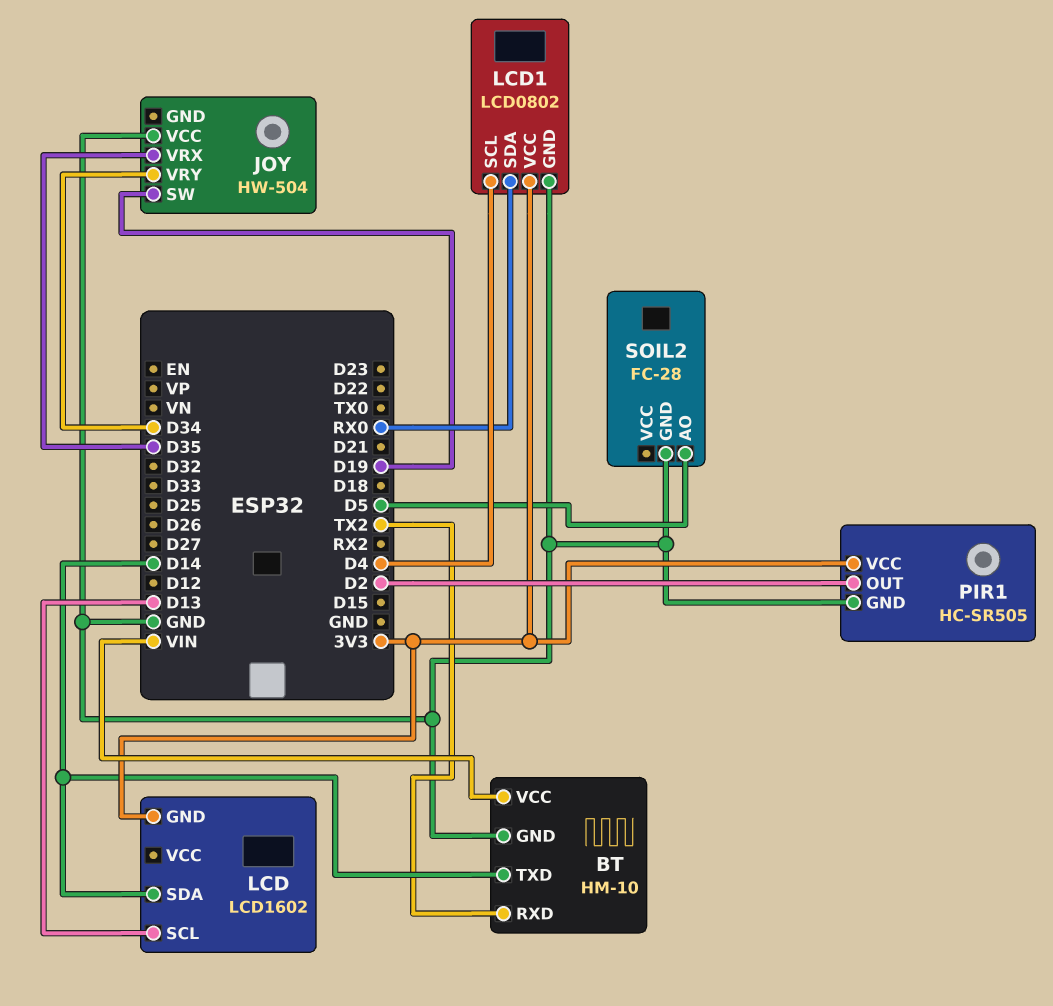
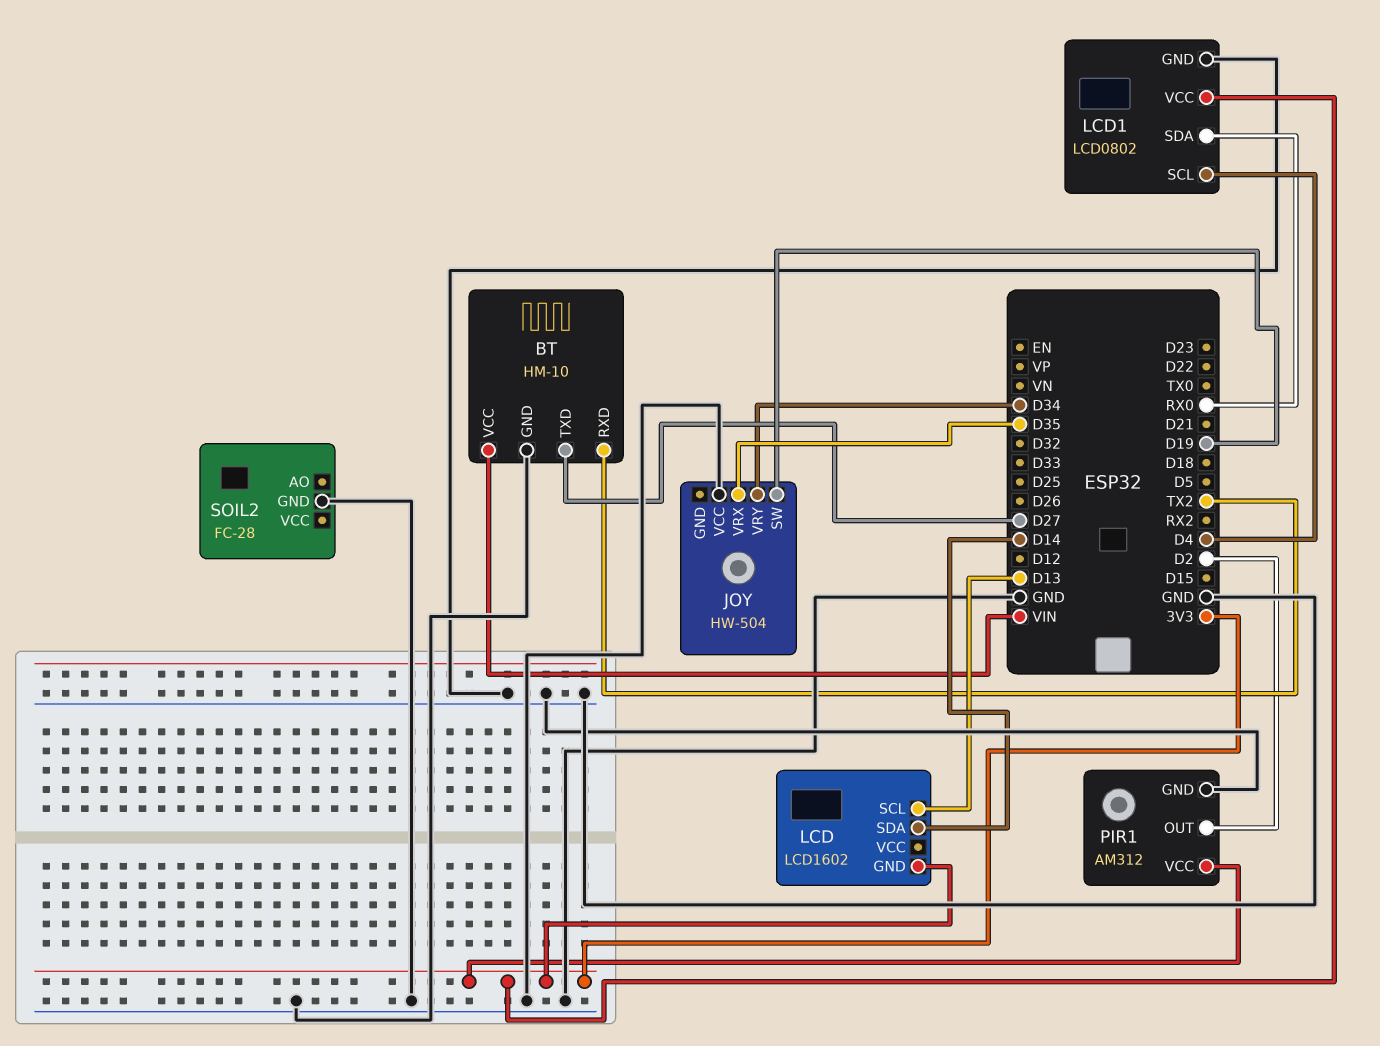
BT pin TXD: D14 -> D27
PIR1: HC-SR505 -> AM312
SOIL2 pin AO: D5 -> none

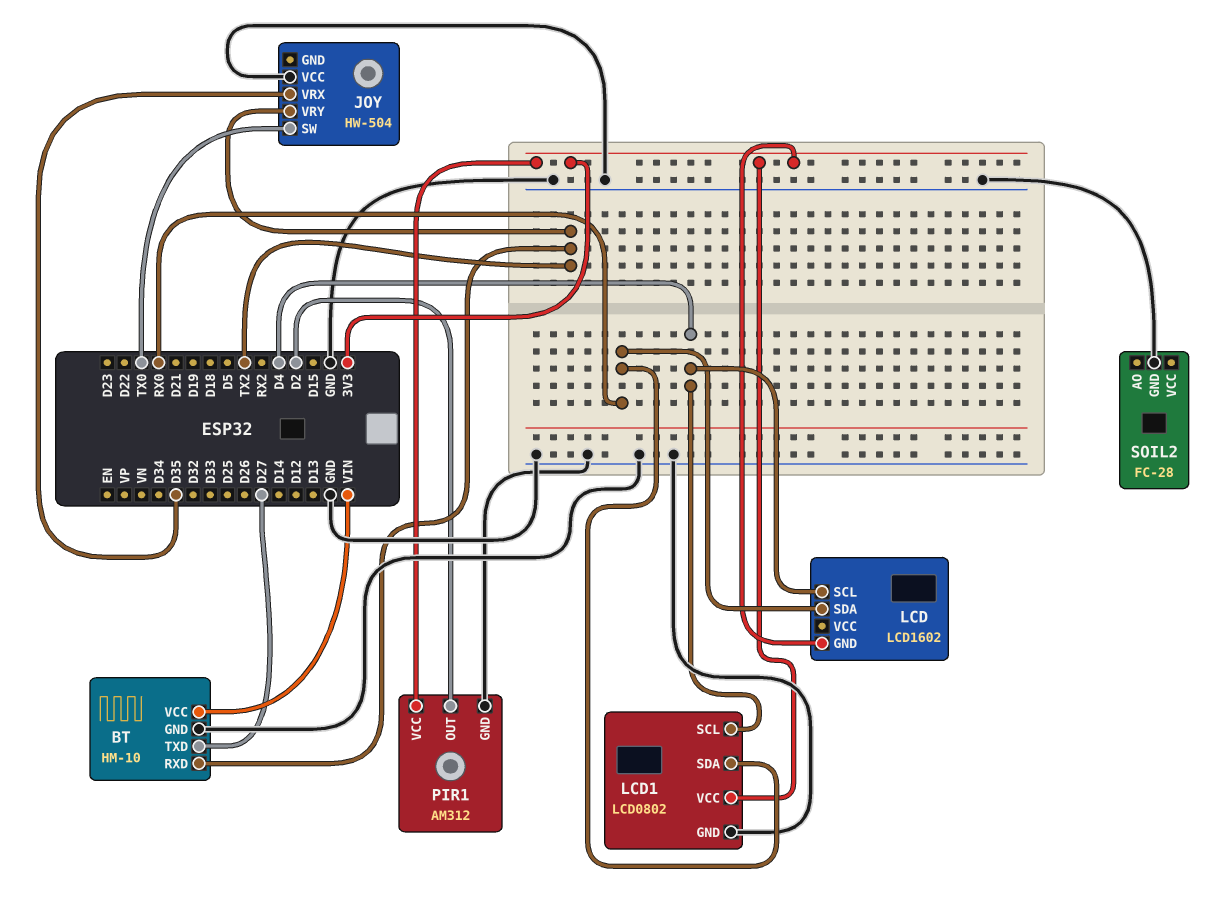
JOY pin SW: D19 -> TX0
JOY pin VRY: D34 -> TX2
LCD pin SCL: D13 -> D4
LCD pin SDA: D14 -> RX0

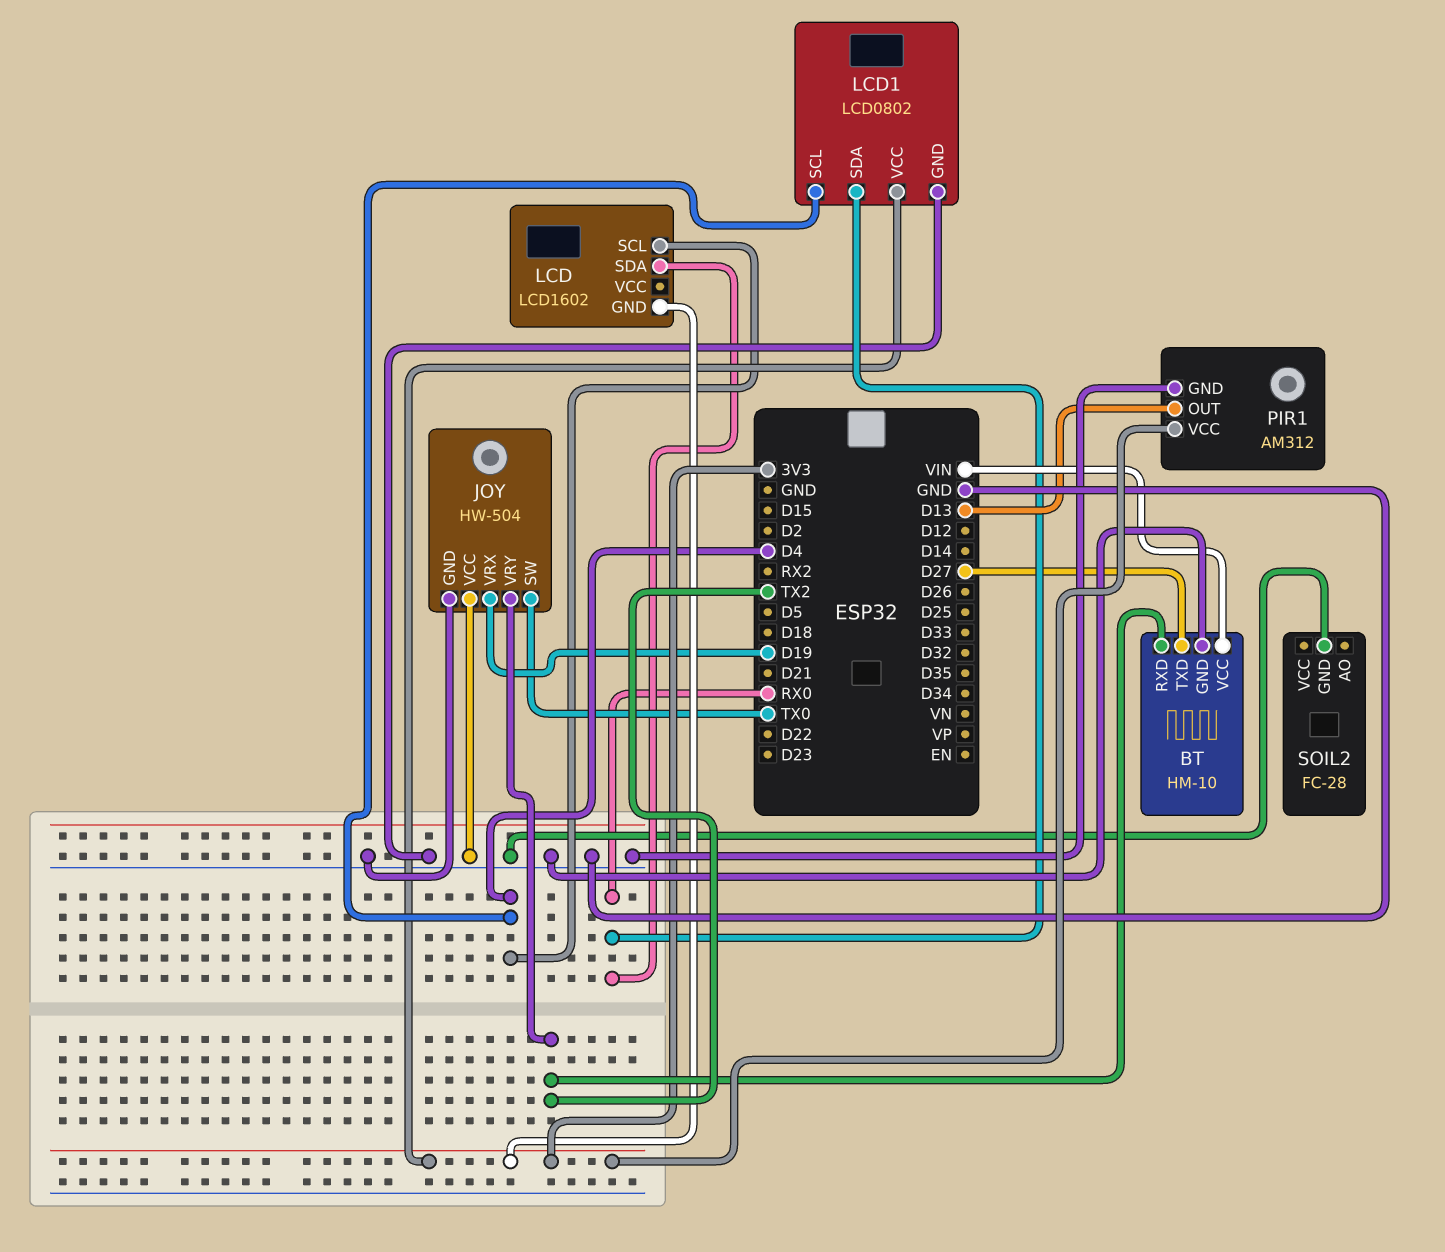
JOY pin GND: none -> GND
JOY pin VRX: D35 -> D19
PIR1 pin OUT: D2 -> D13

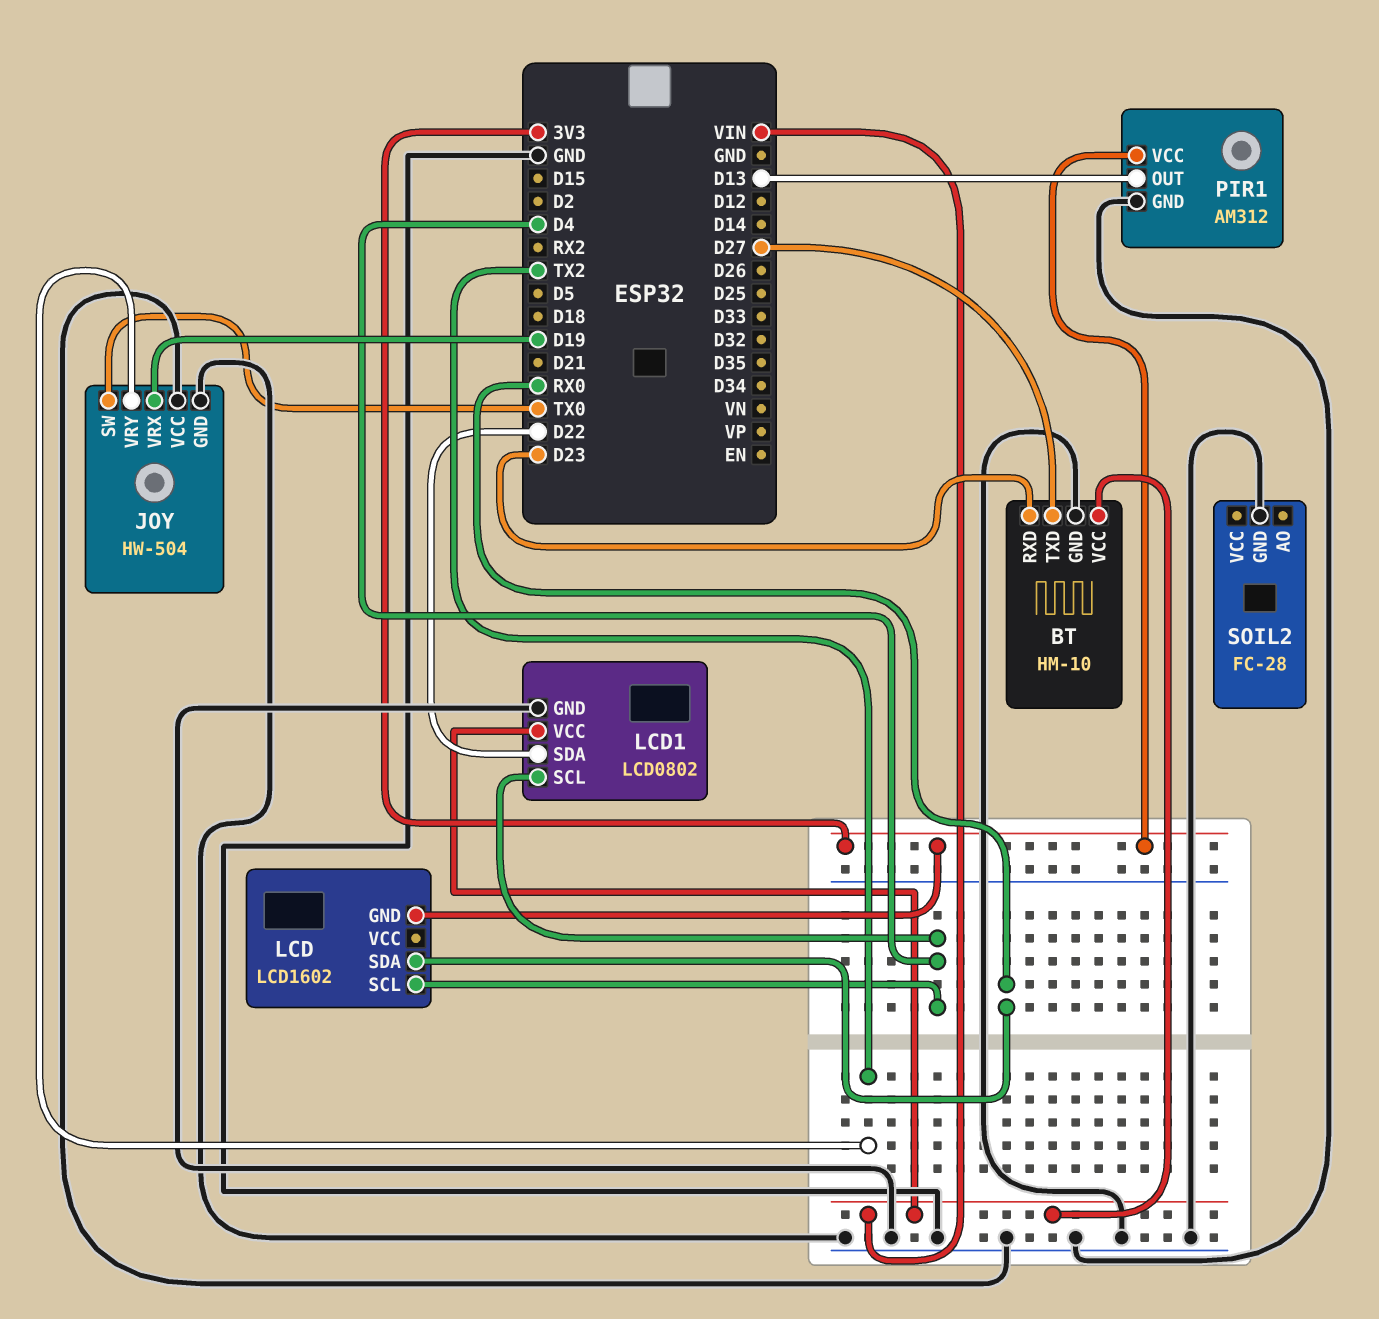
BT pin RXD: TX2 -> D23
LCD1 pin SDA: RX0 -> D22
LCD1 pin VCC: 3V3 -> VIN

